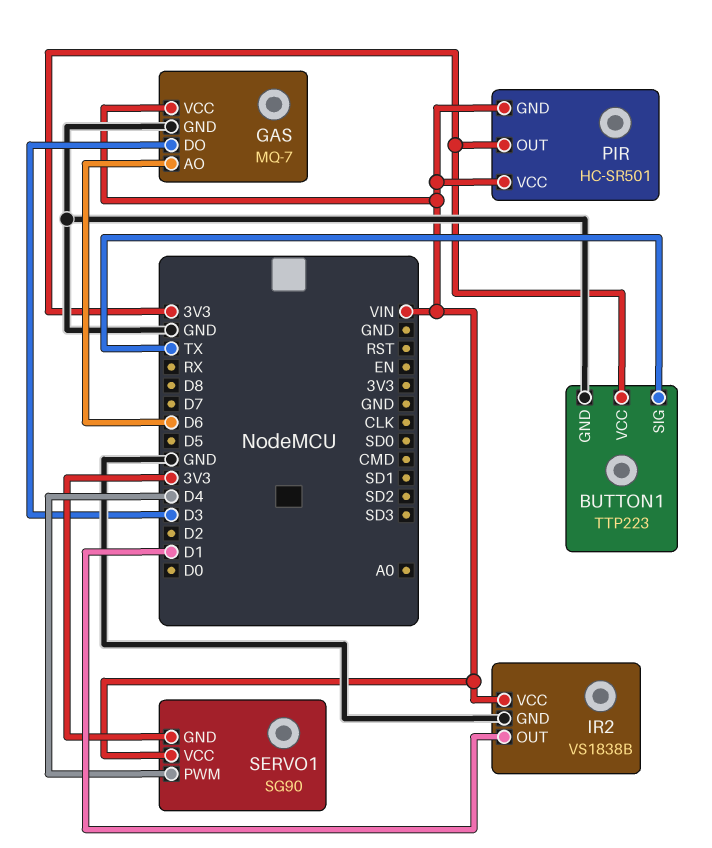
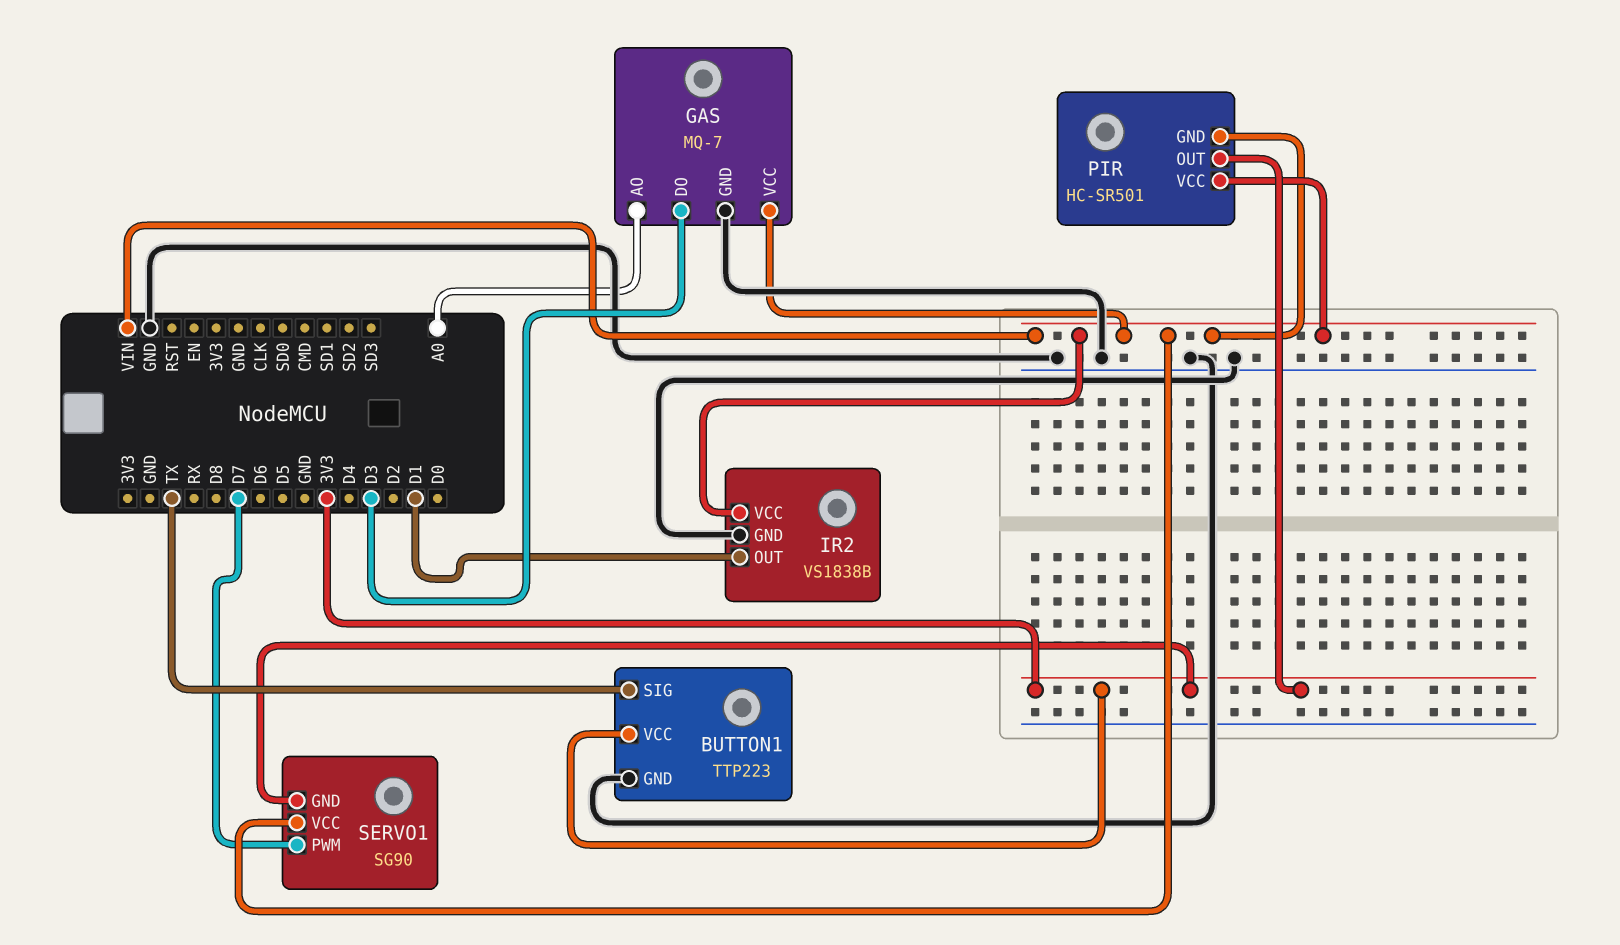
GAS pin AO: D6 -> A0
SERVO1 pin PWM: D4 -> D7

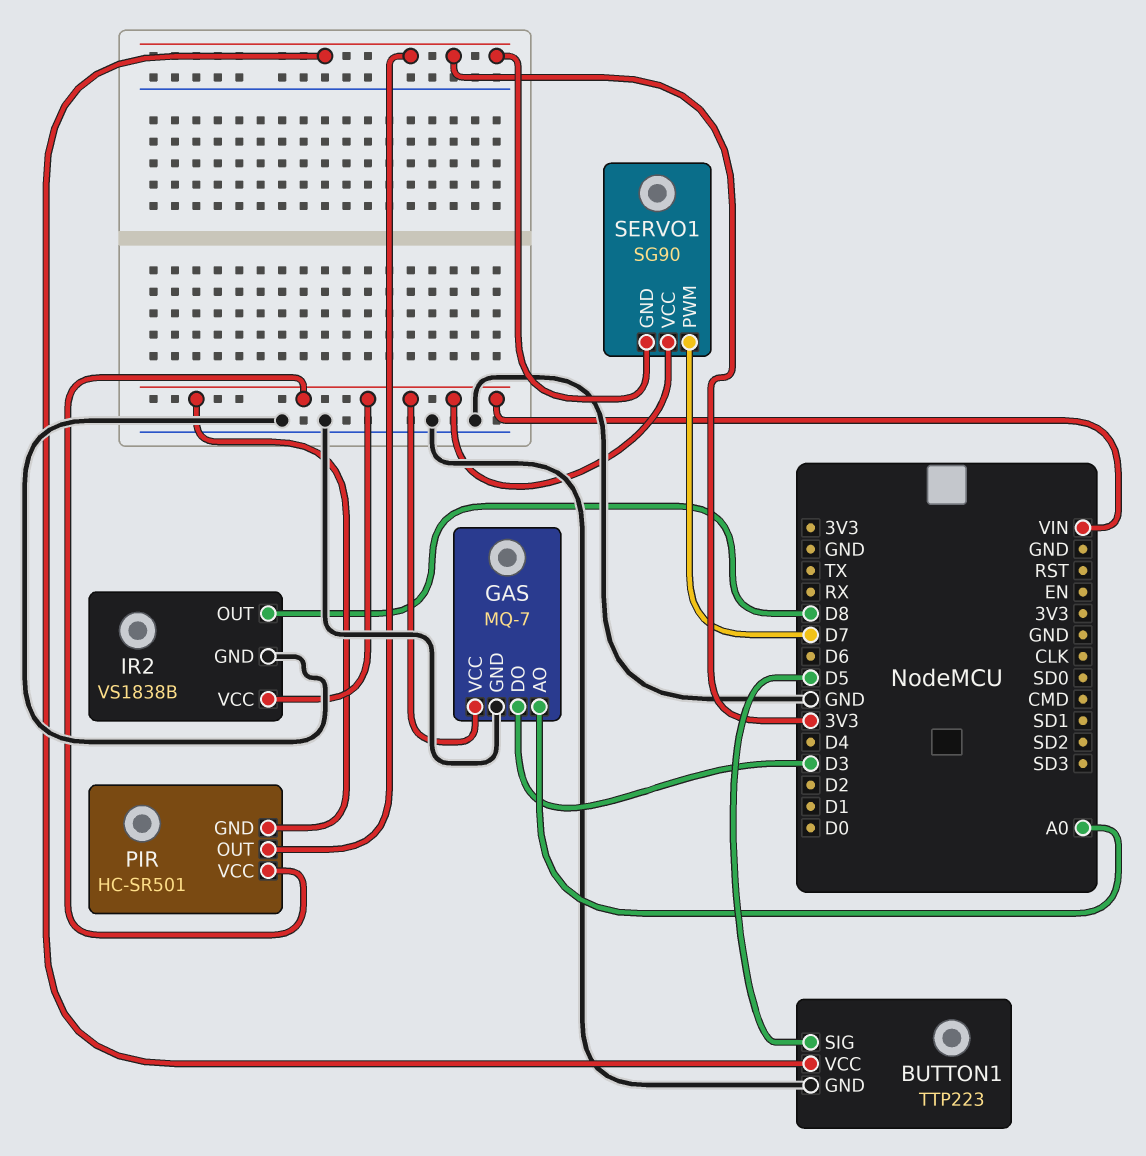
BUTTON1 pin SIG: TX -> D5
IR2 pin OUT: D1 -> D8

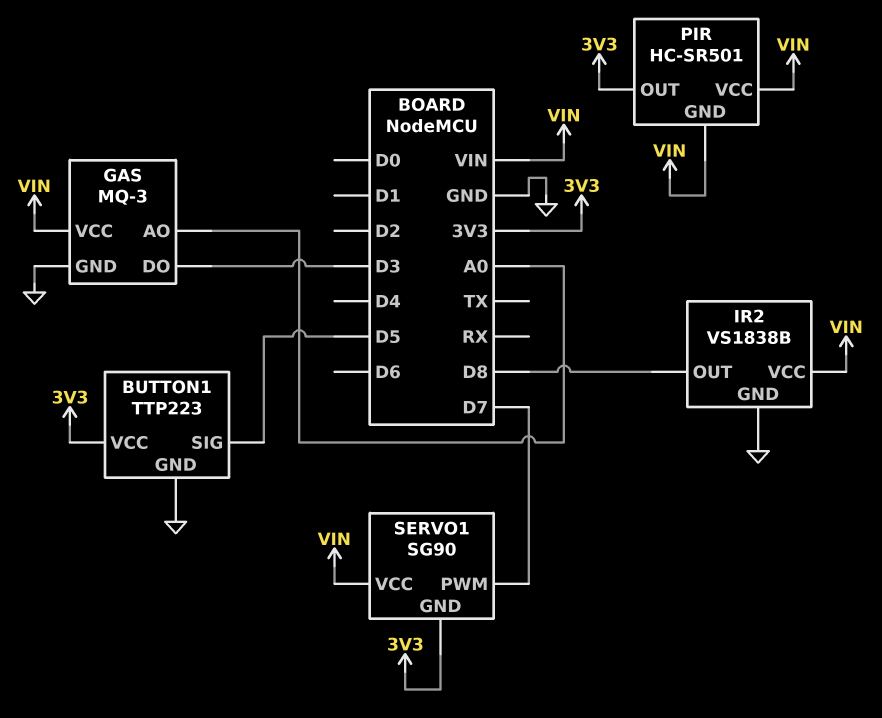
GAS: MQ-7 -> MQ-3

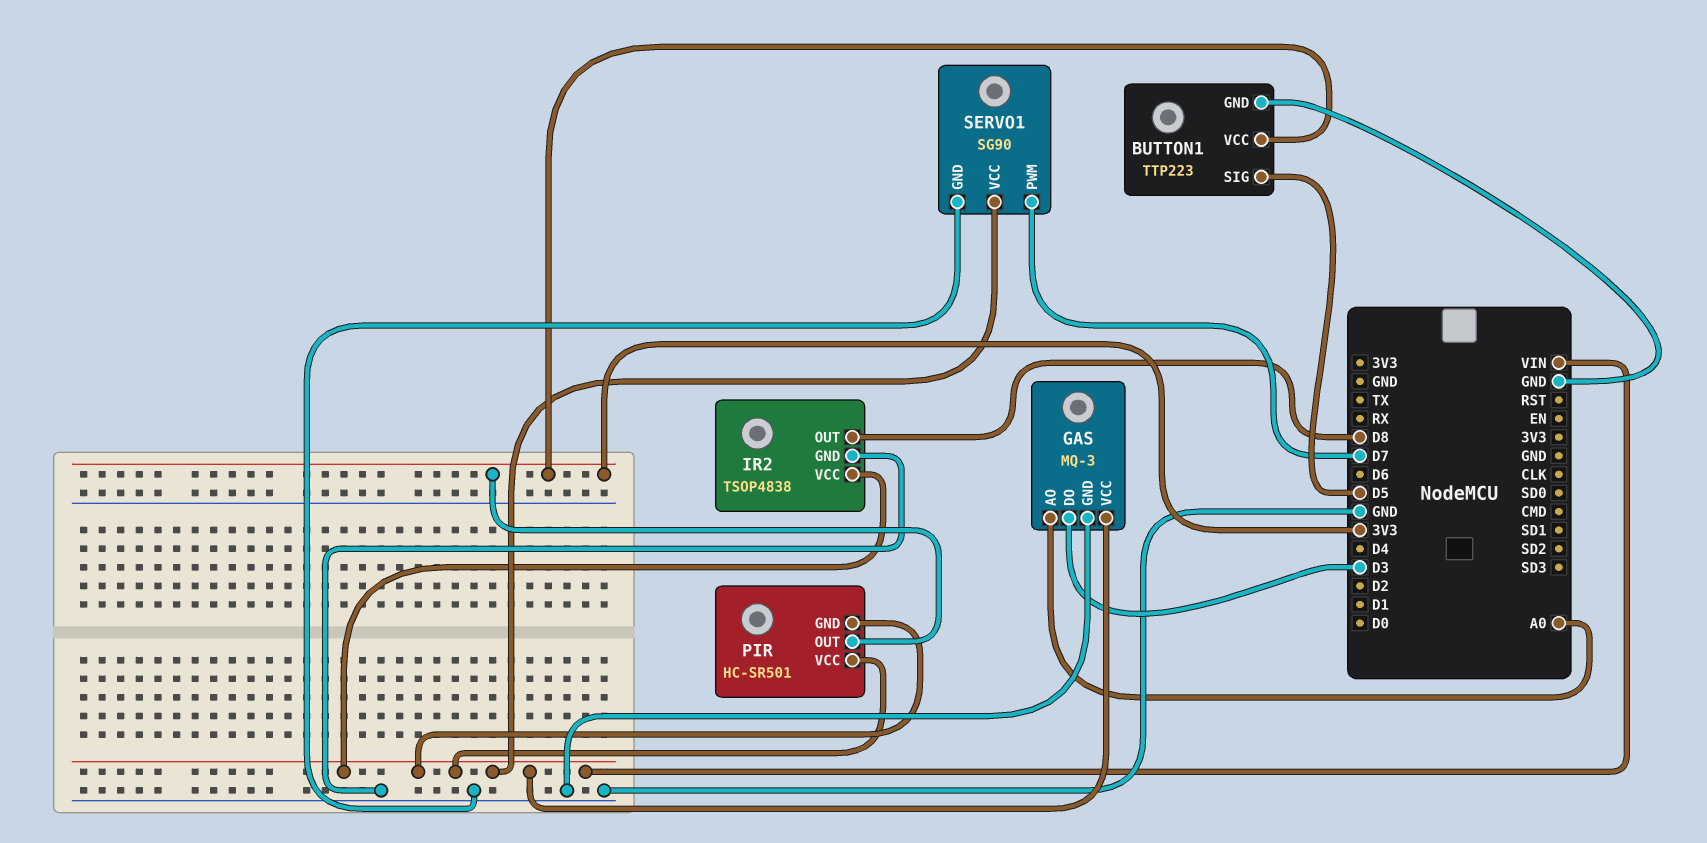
IR2: VS1838B -> TSOP4838
SERVO1 pin GND: 3V3 -> GND

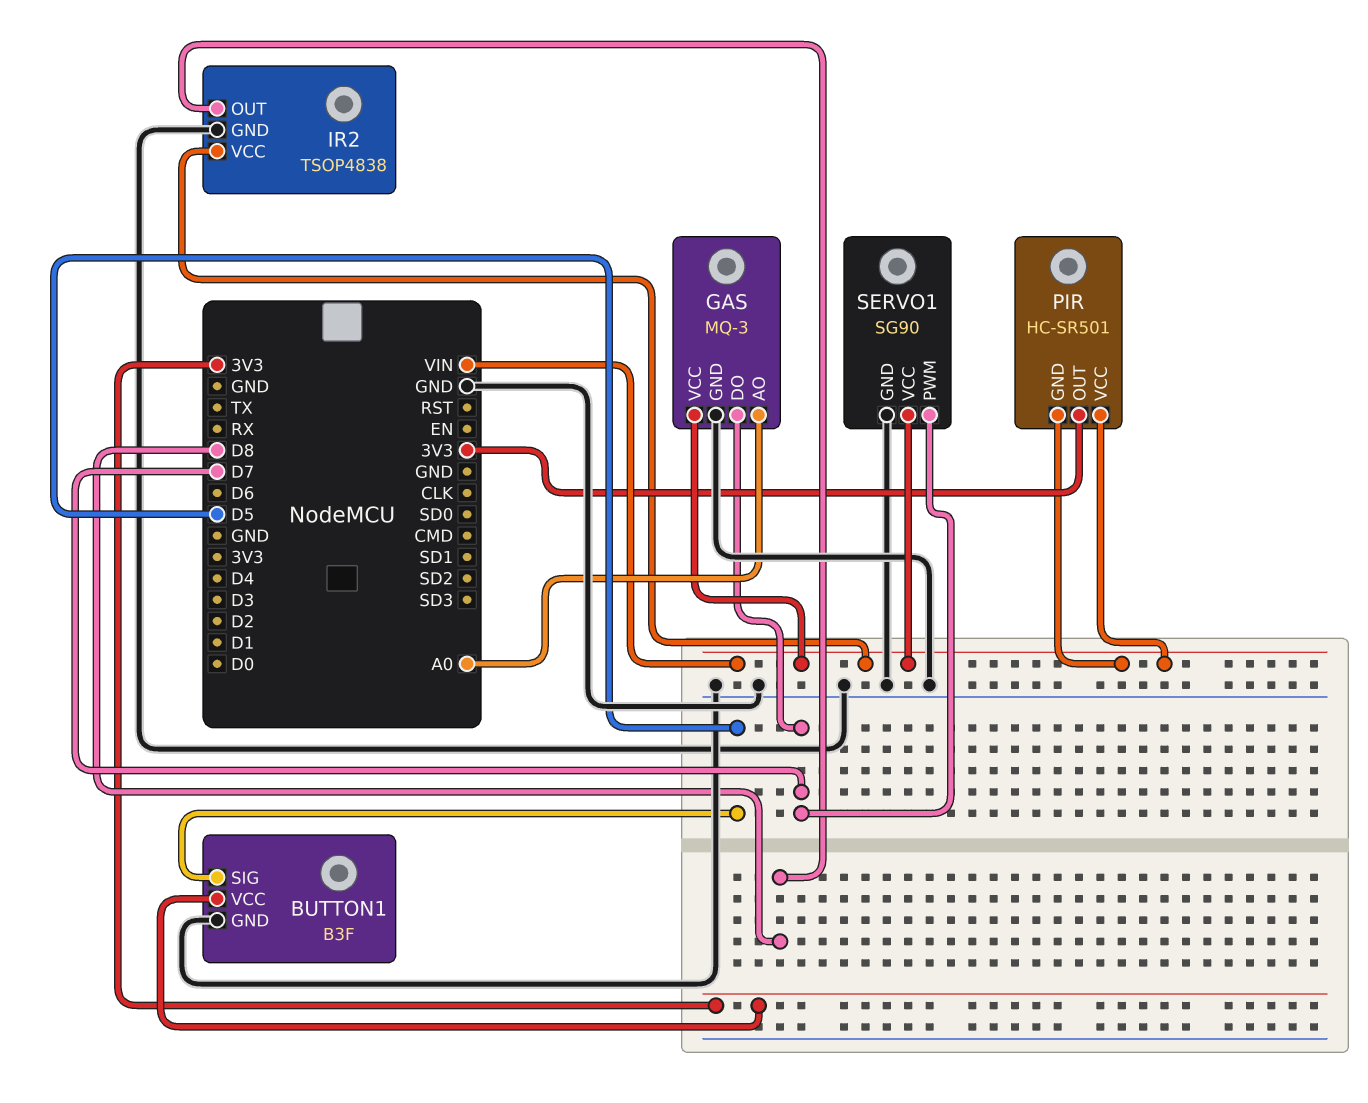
BUTTON1: TTP223 -> B3F
GAS pin DO: D3 -> D7

